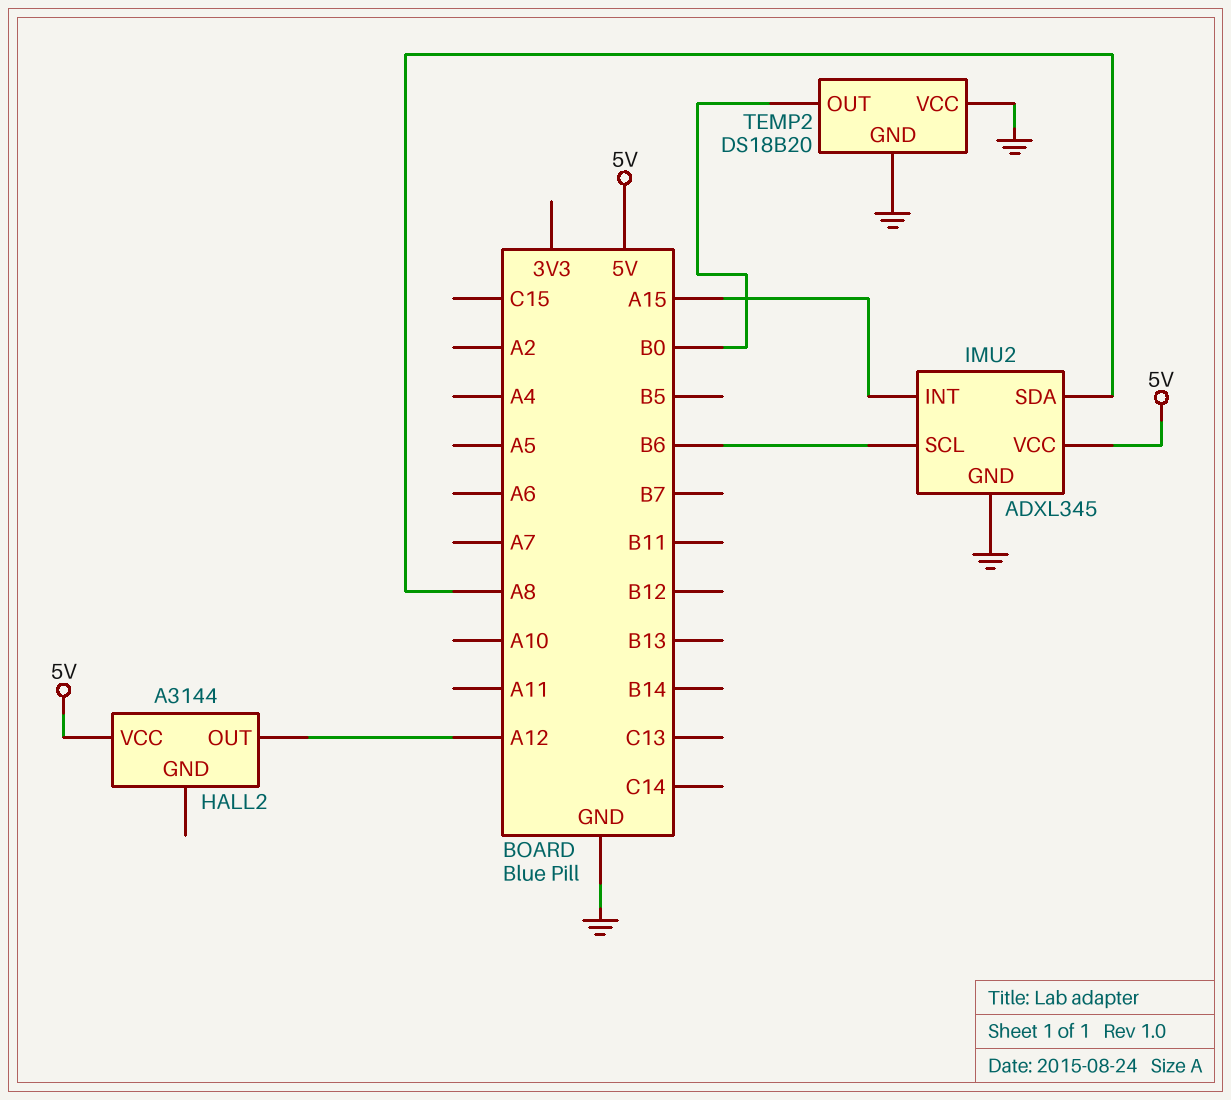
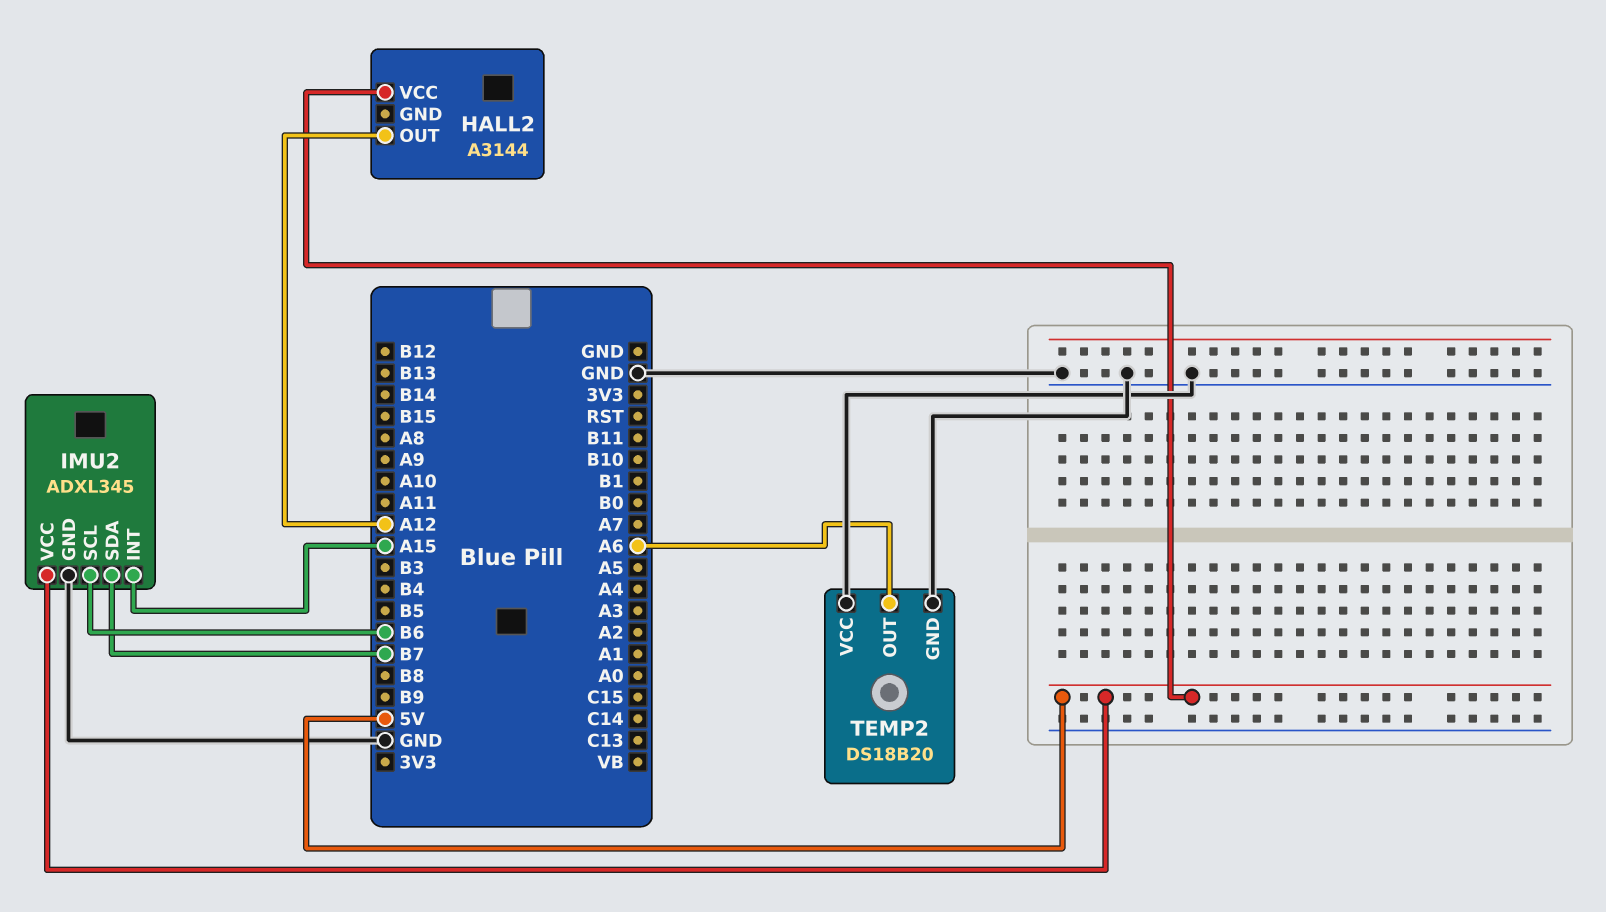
IMU2 pin SDA: A8 -> B7
TEMP2 pin OUT: B0 -> A6

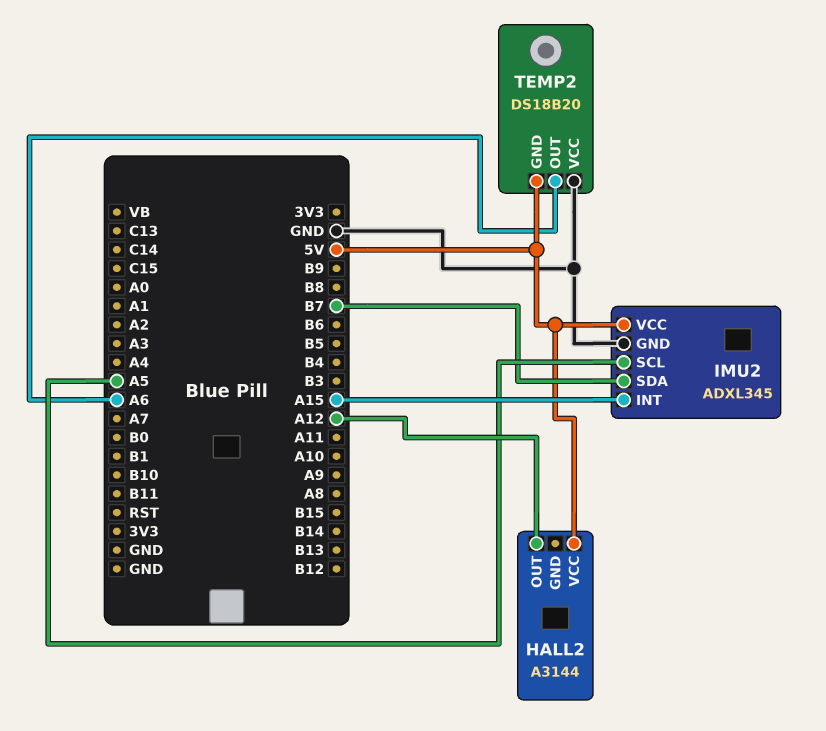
IMU2 pin SCL: B6 -> A5
TEMP2 pin GND: GND -> 5V

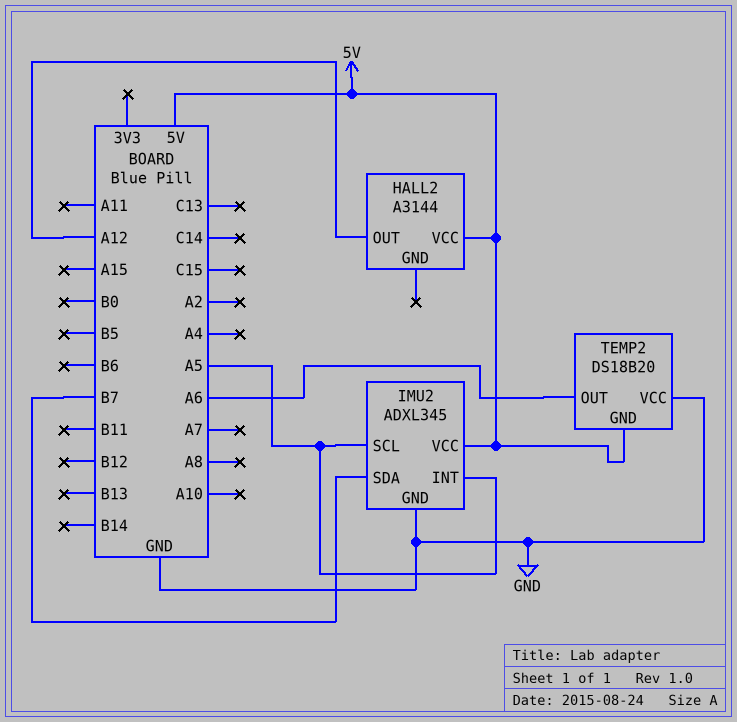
IMU2 pin INT: A15 -> A5

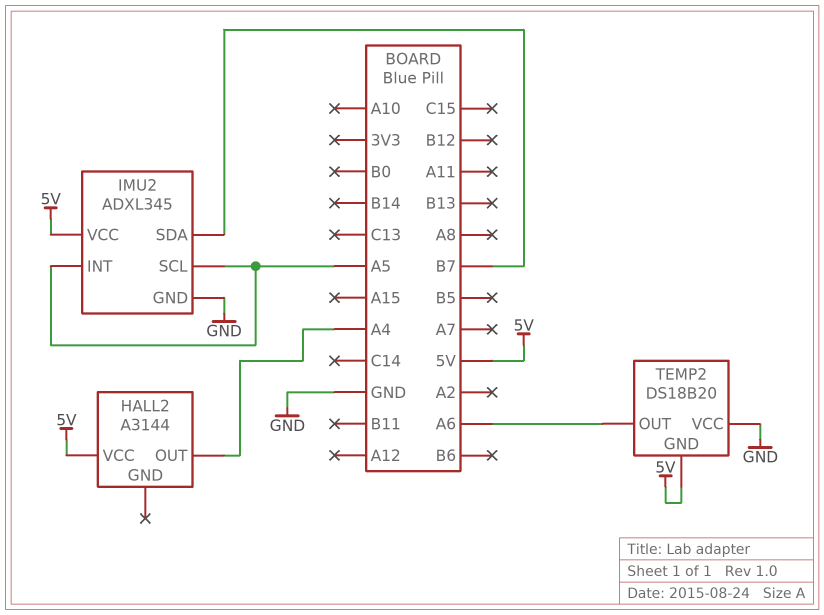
HALL2 pin OUT: A12 -> A4

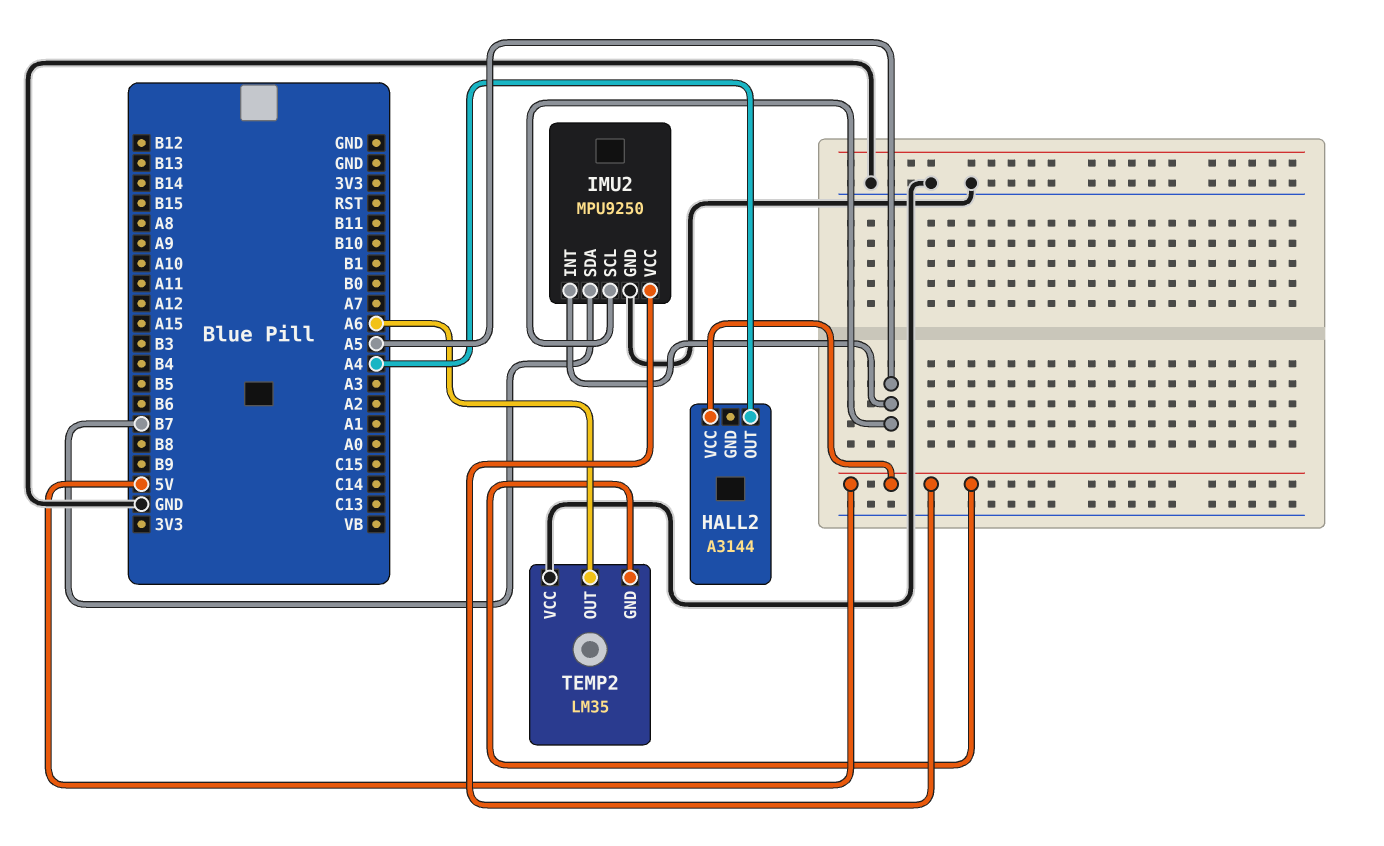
IMU2: ADXL345 -> MPU9250
TEMP2: DS18B20 -> LM35

